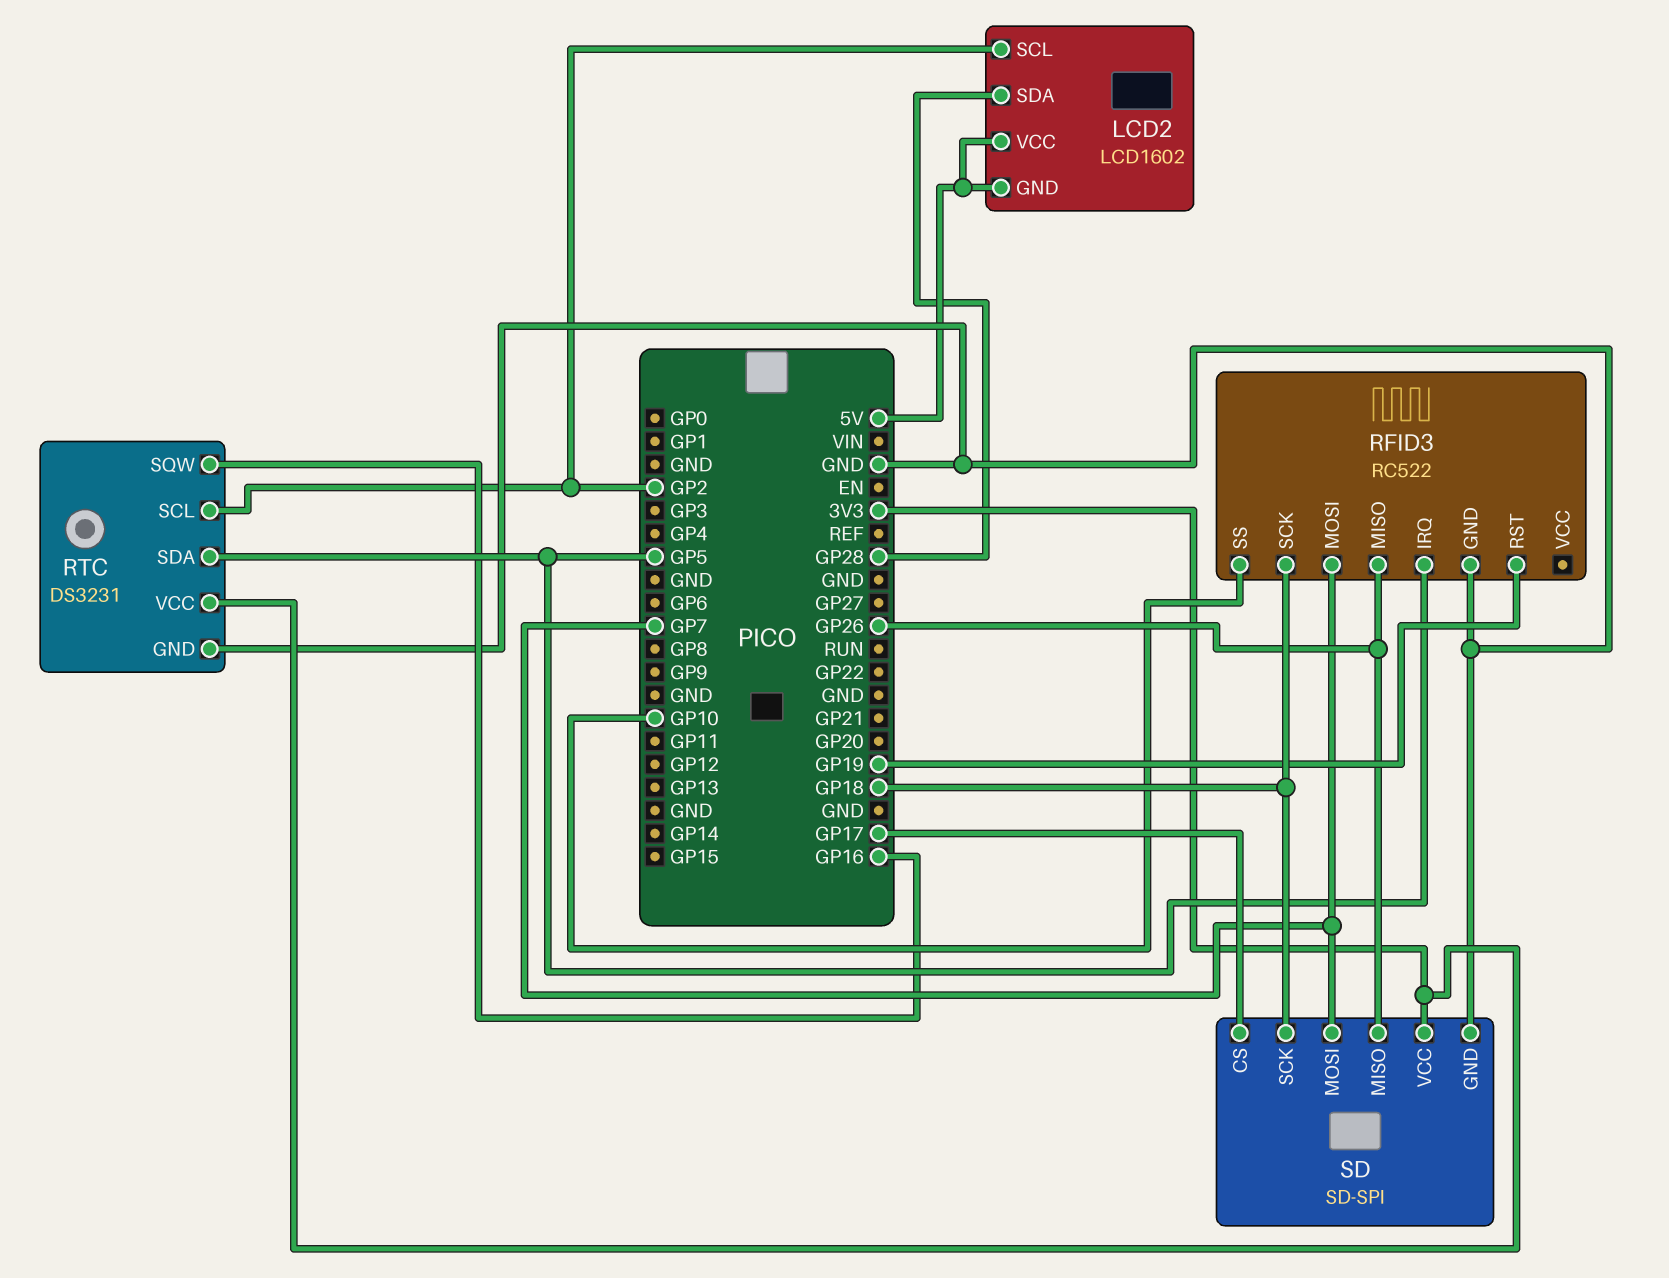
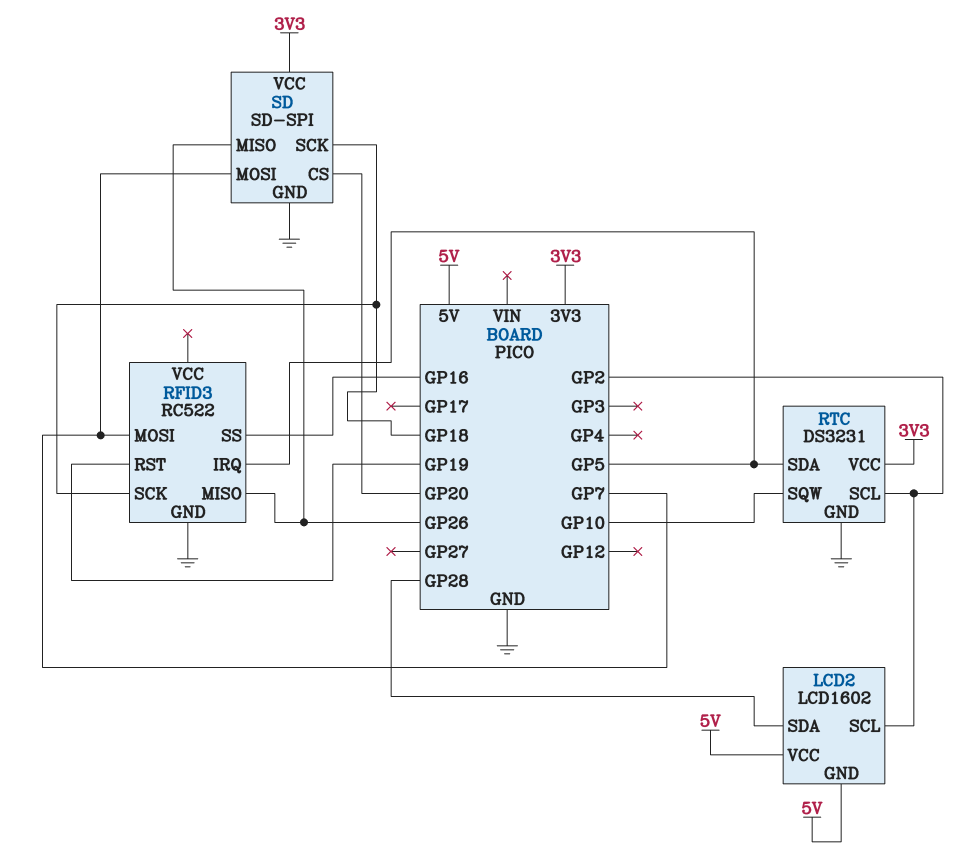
RFID3 pin SS: GP10 -> GP16
RTC pin SQW: GP16 -> GP10
SD pin CS: GP17 -> GP20

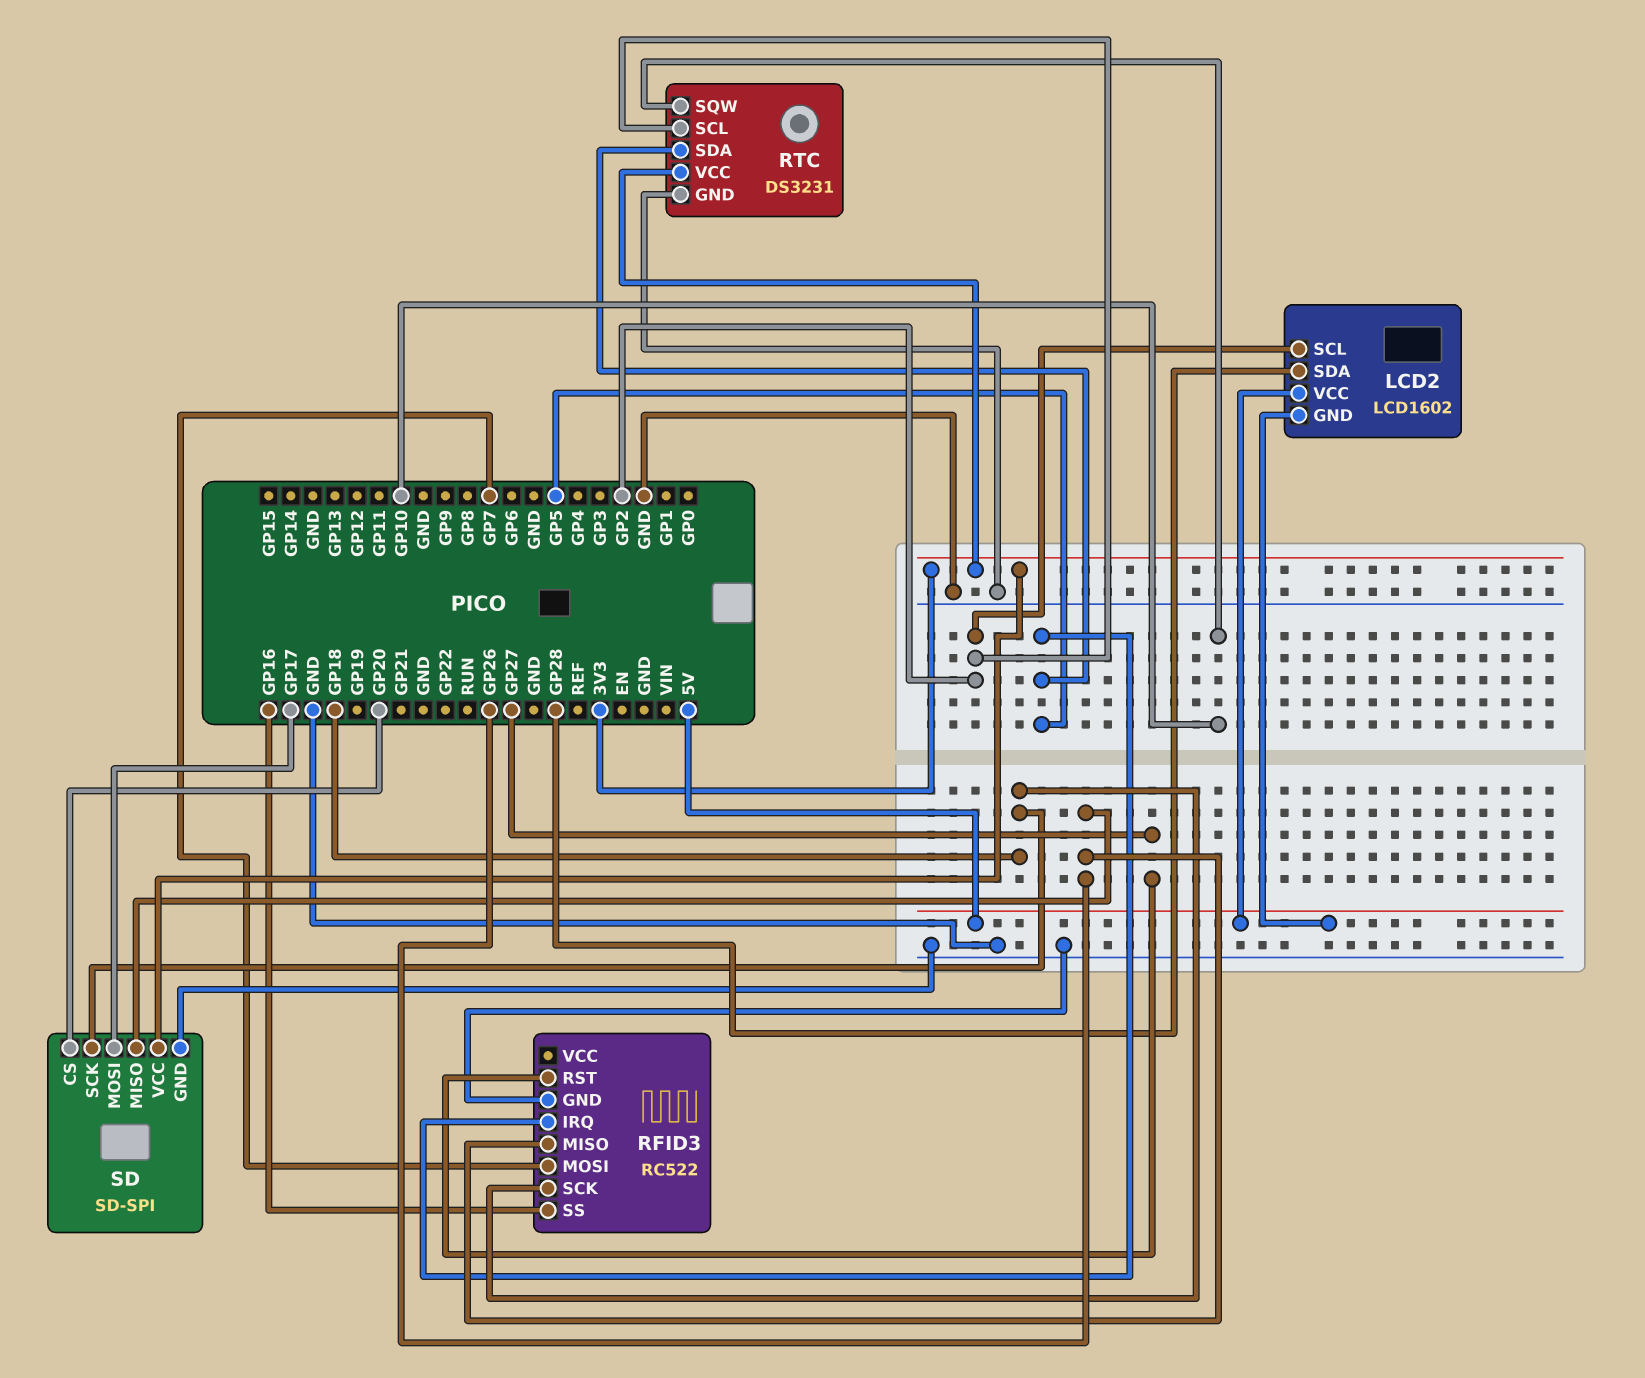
RFID3 pin RST: GP19 -> GP27
SD pin MOSI: GP7 -> GP17

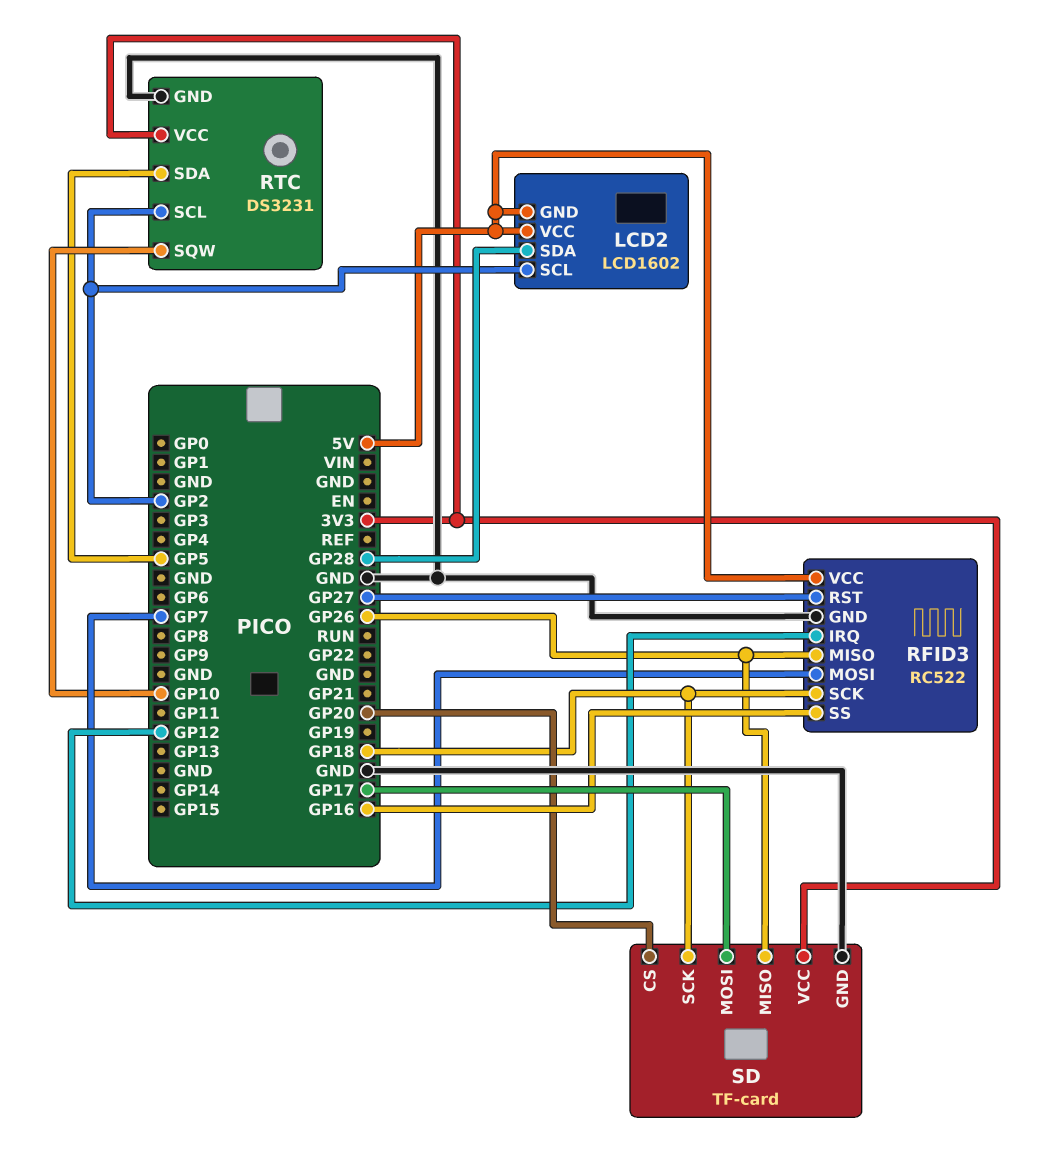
RFID3 pin IRQ: GP5 -> GP12
RFID3 pin VCC: none -> 5V
SD: SD-SPI -> TF-card

